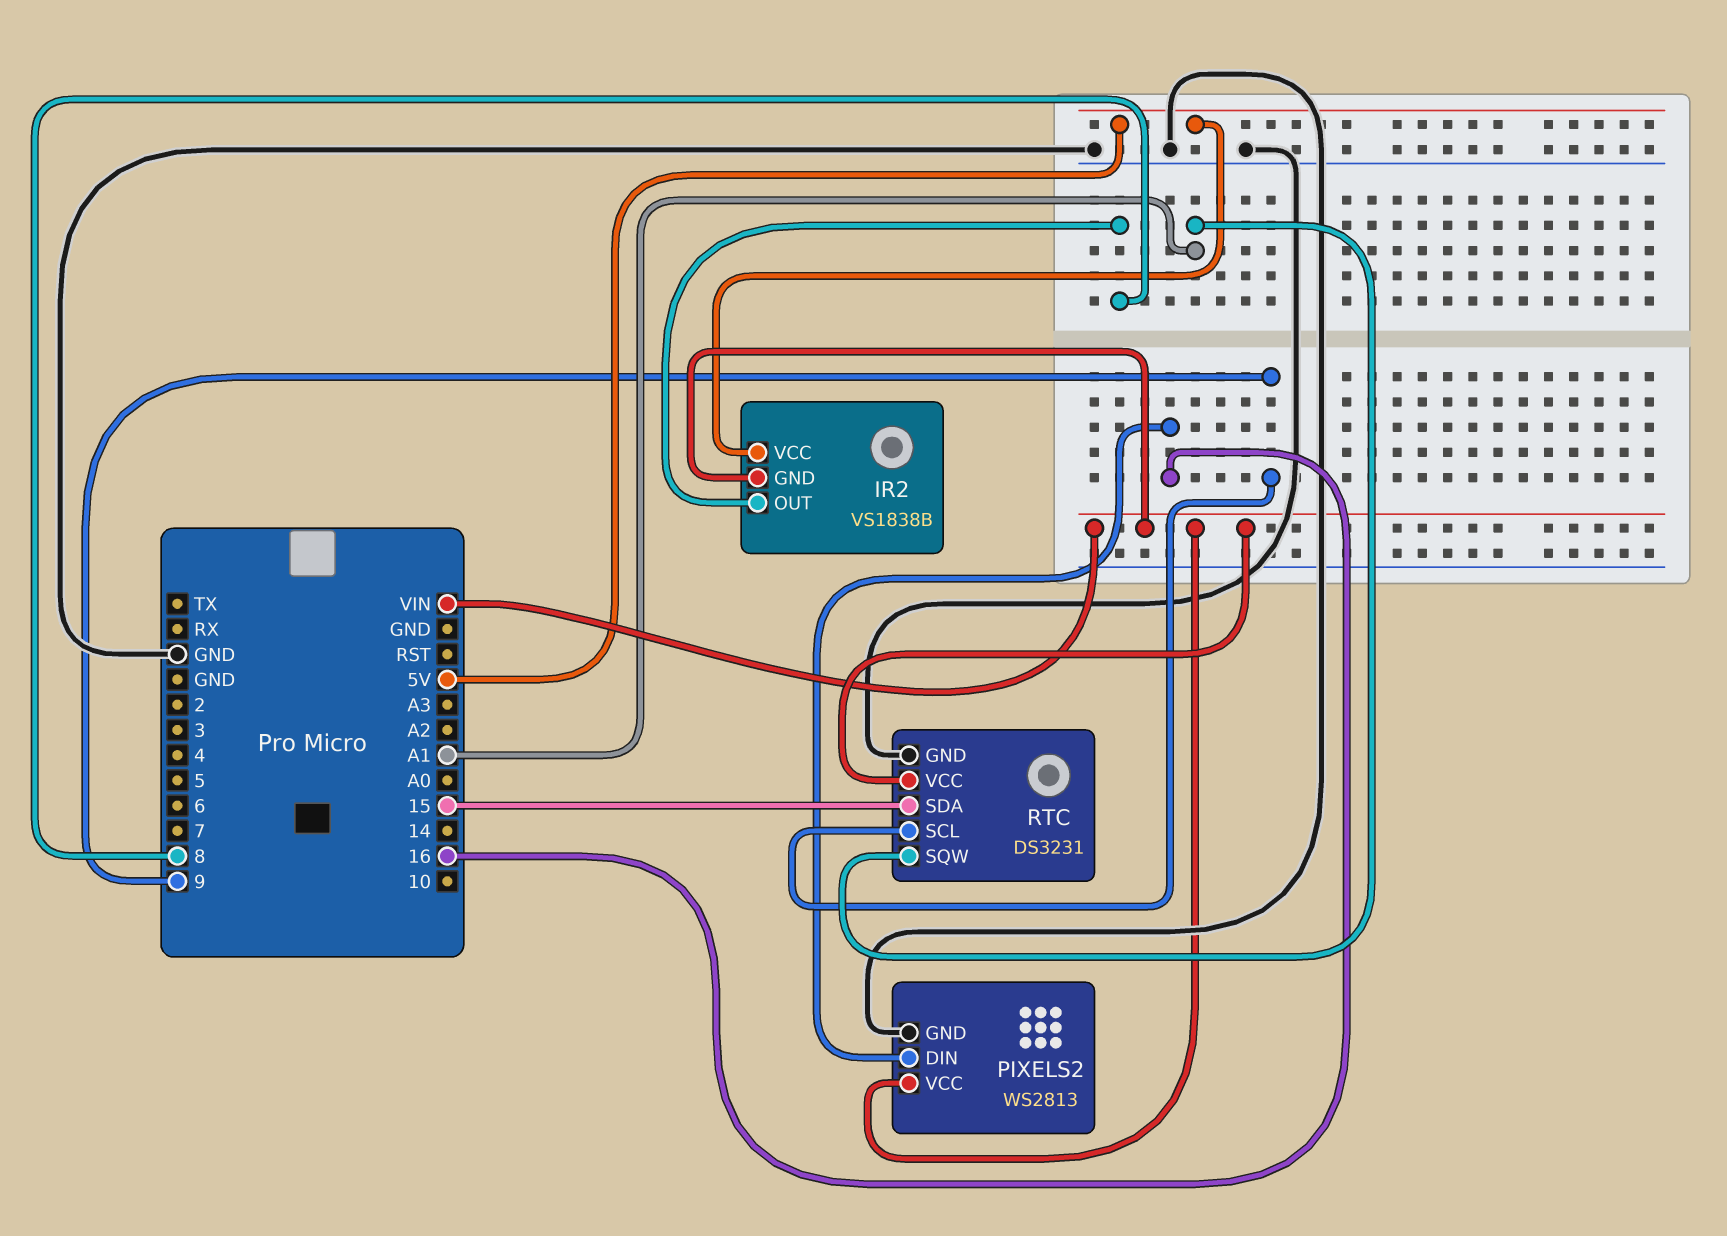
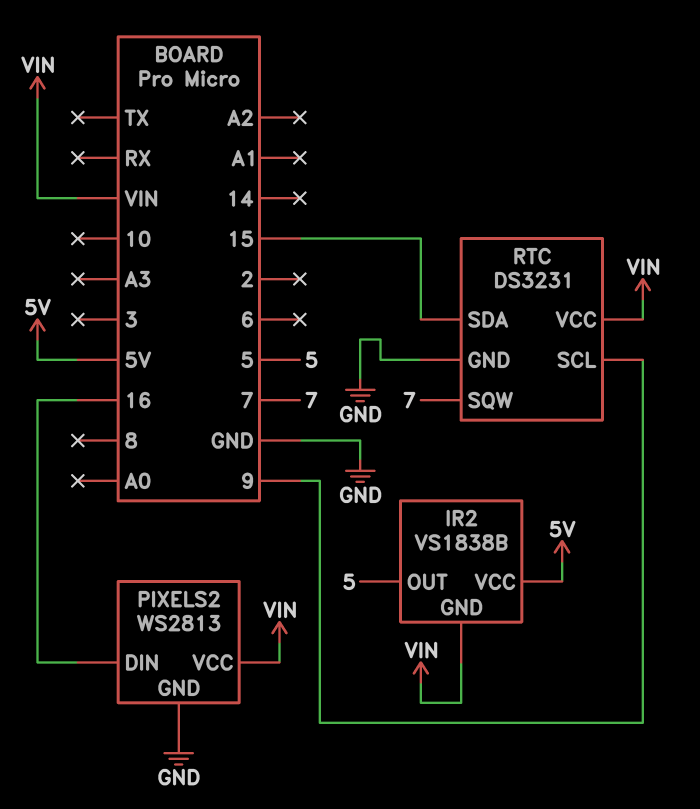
IR2 pin OUT: 8 -> 5
RTC pin SQW: A1 -> 7

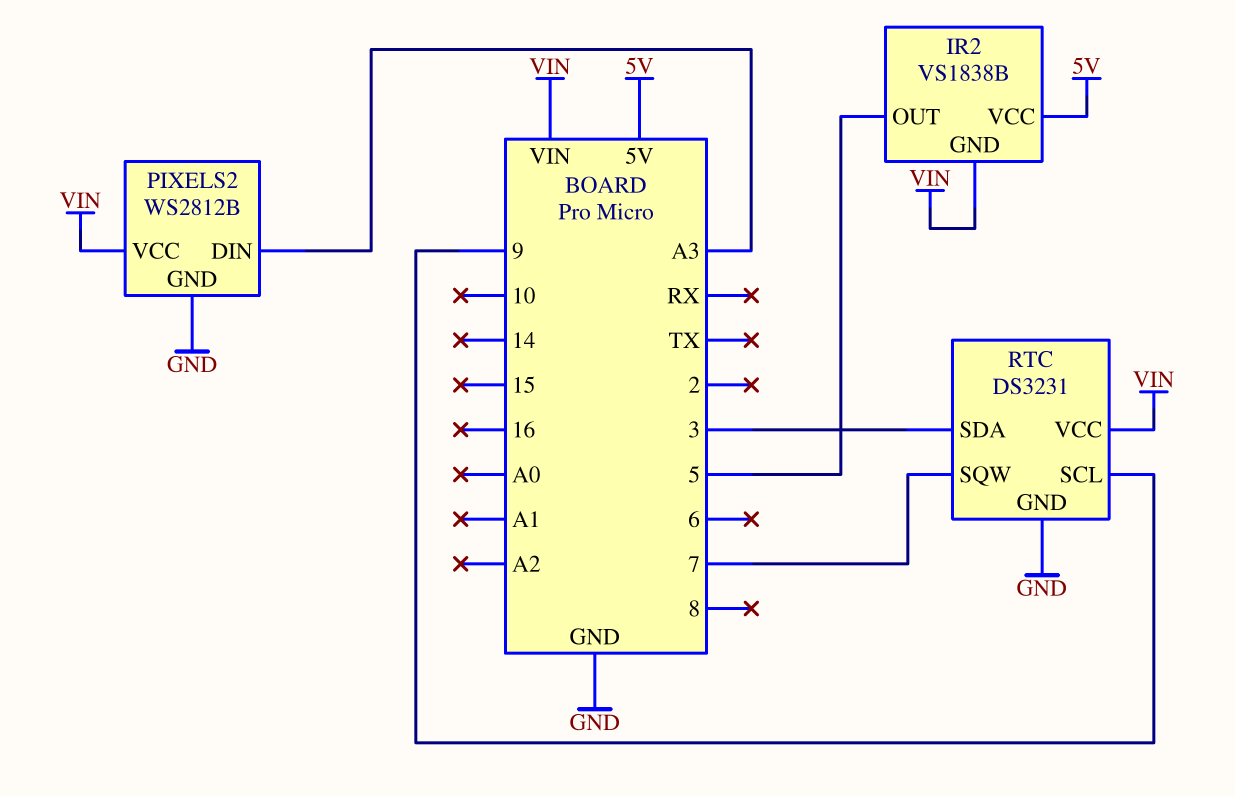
PIXELS2: WS2813 -> WS2812B
PIXELS2 pin DIN: 16 -> A3
RTC pin SDA: 15 -> 3

